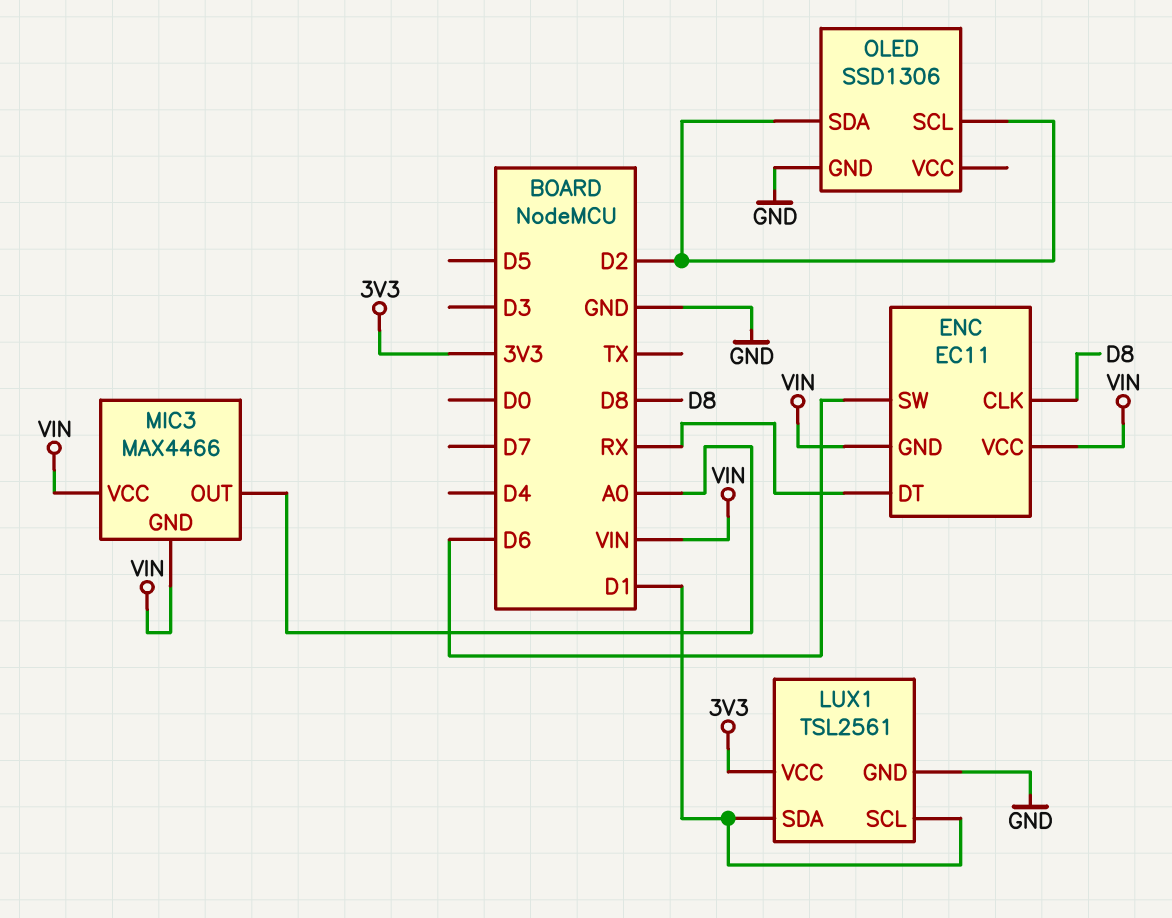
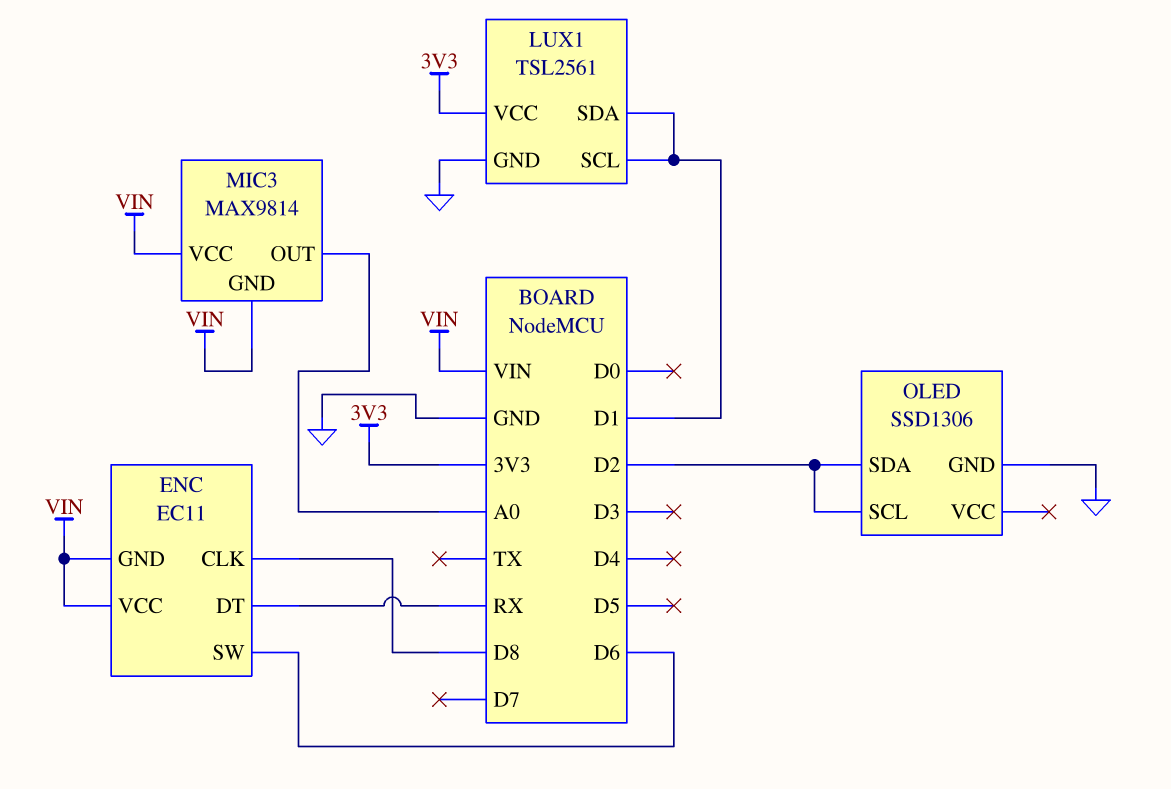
MIC3: MAX4466 -> MAX9814

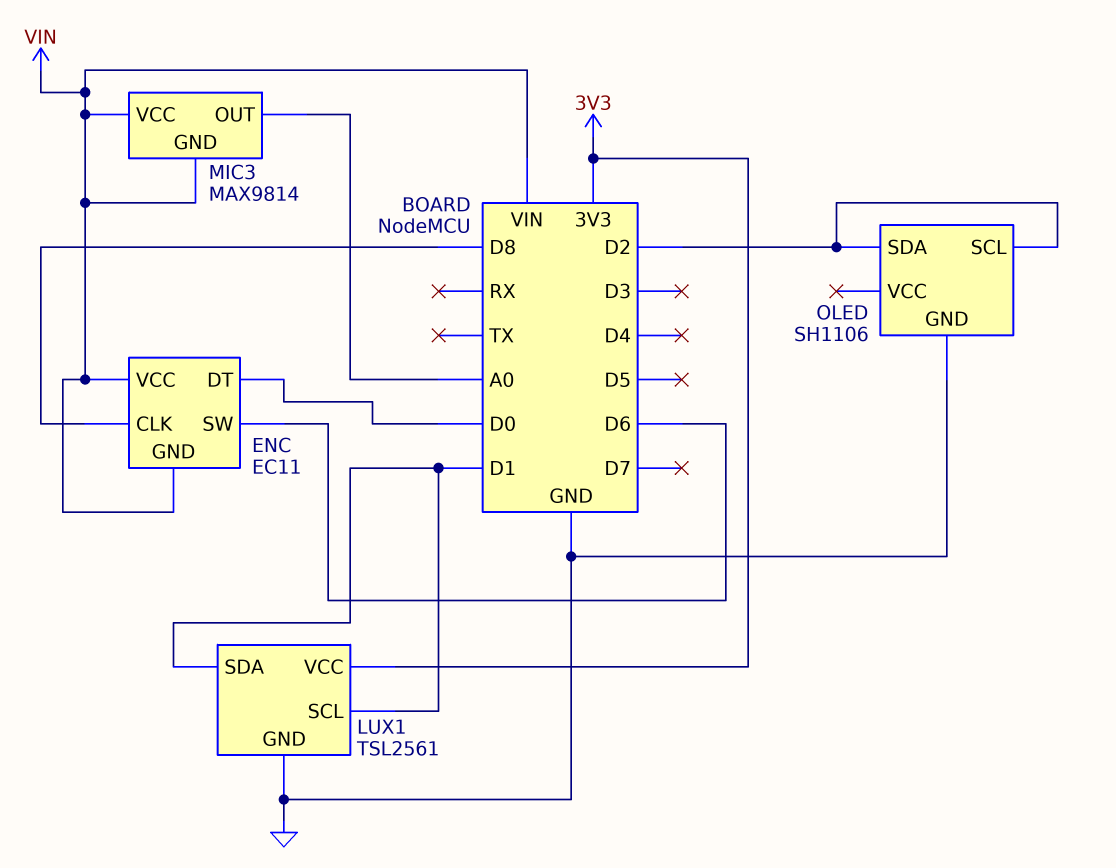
ENC pin DT: RX -> D0
OLED: SSD1306 -> SH1106

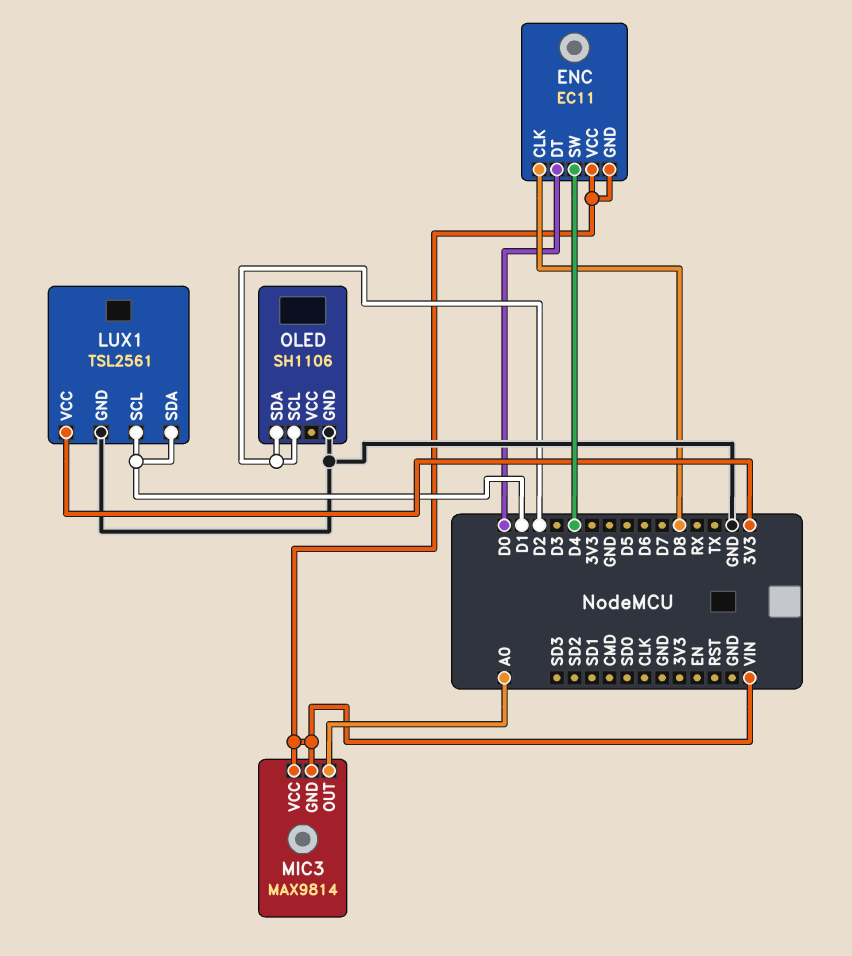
ENC pin SW: D6 -> D4

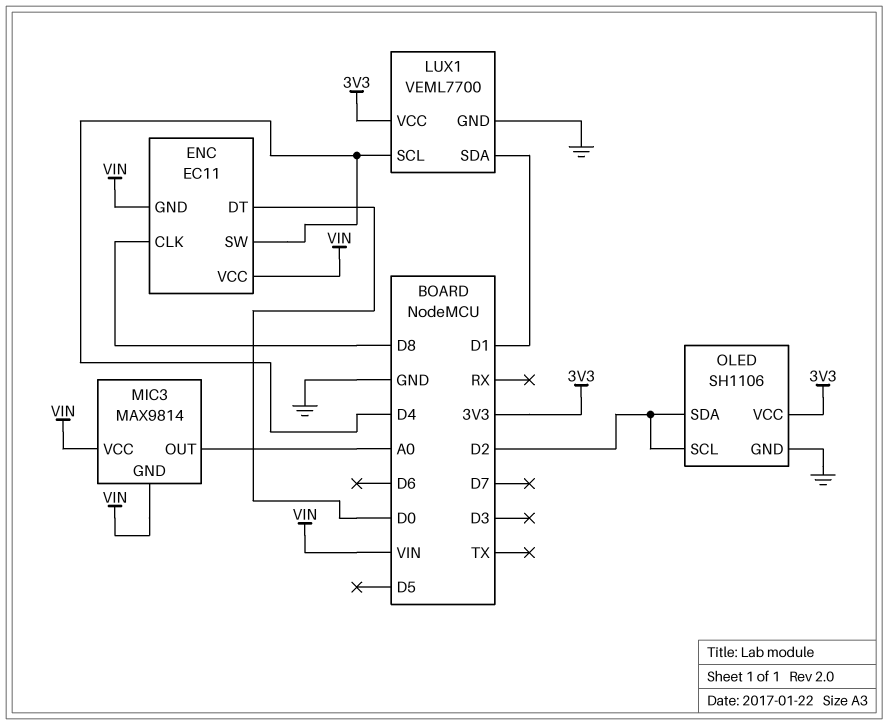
LUX1: TSL2561 -> VEML7700
LUX1 pin SCL: D1 -> D4
OLED pin VCC: none -> 3V3

